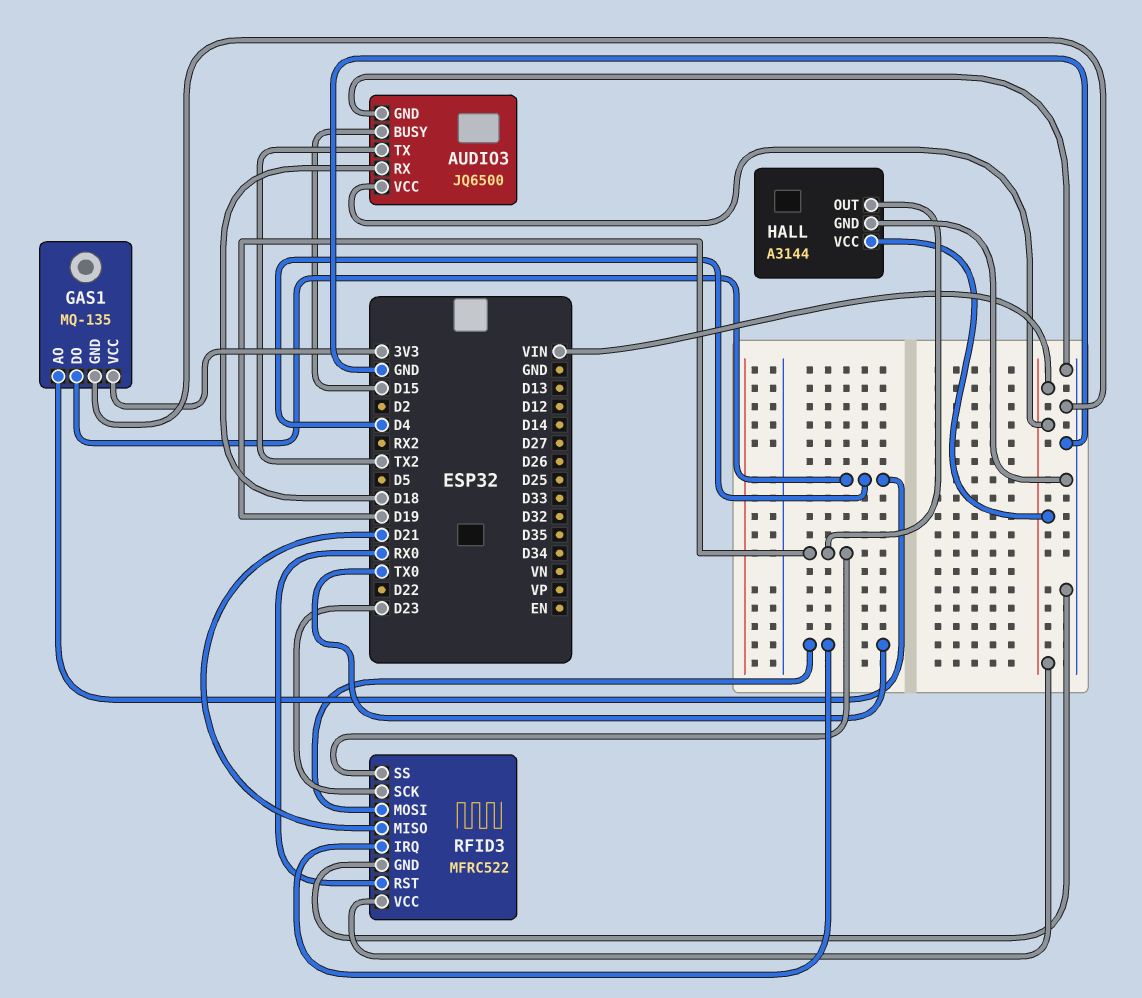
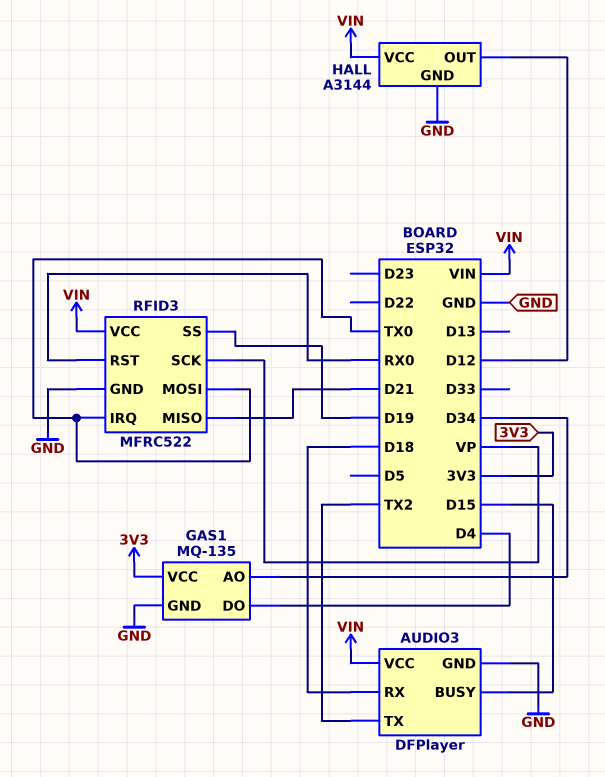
AUDIO3: JQ6500 -> DFPlayer
GAS1 pin AO: D4 -> D34
HALL pin OUT: D19 -> D12
RFID3 pin SCK: D23 -> VP

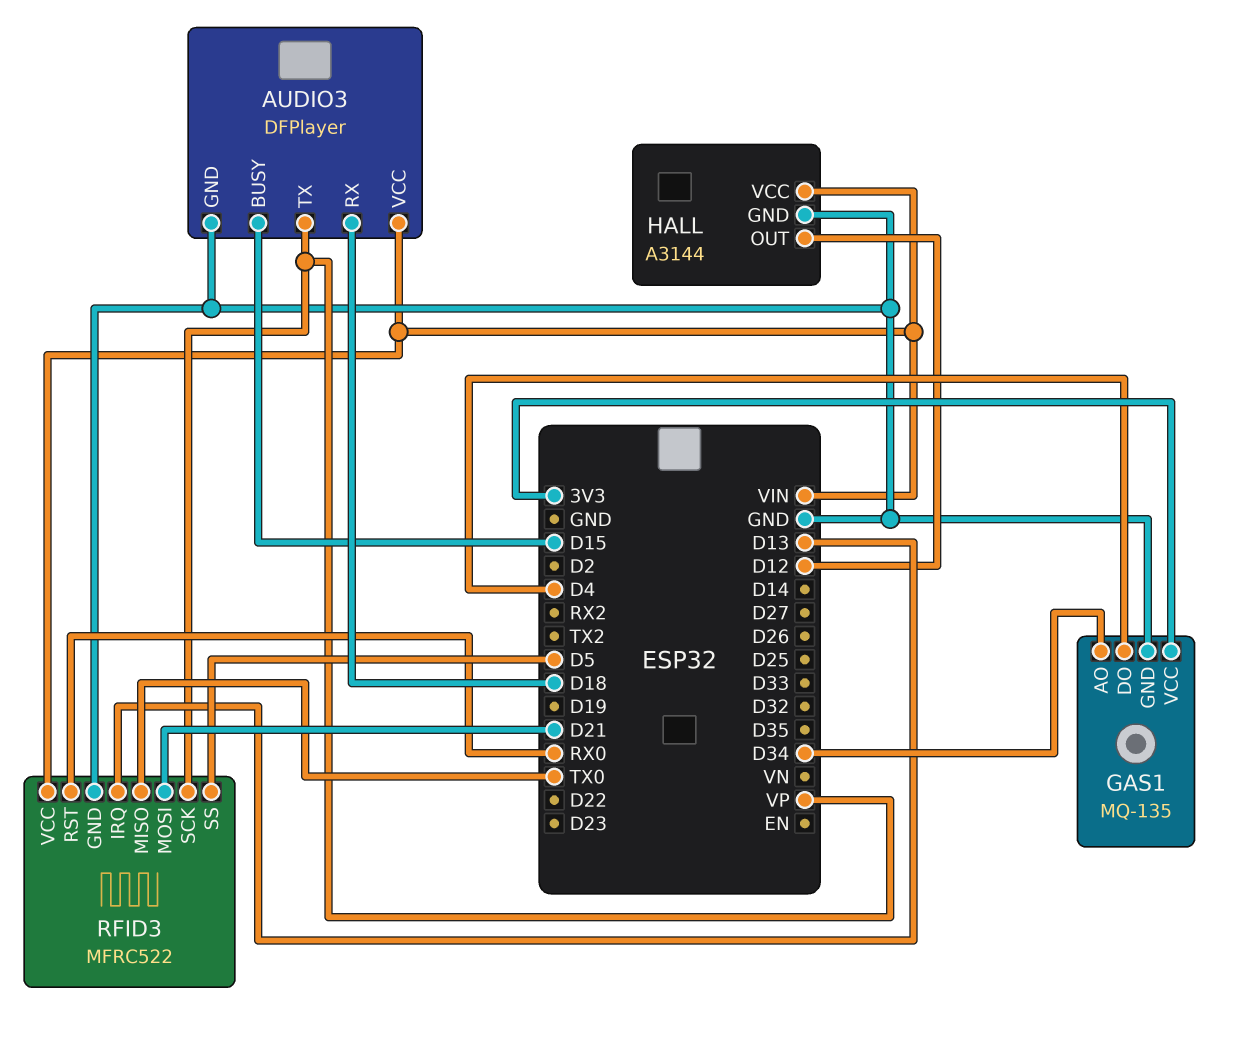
AUDIO3 pin TX: TX2 -> VP
RFID3 pin IRQ: TX0 -> D13
RFID3 pin MISO: D21 -> TX0
RFID3 pin MOSI: TX0 -> D21
RFID3 pin SS: D19 -> D5

